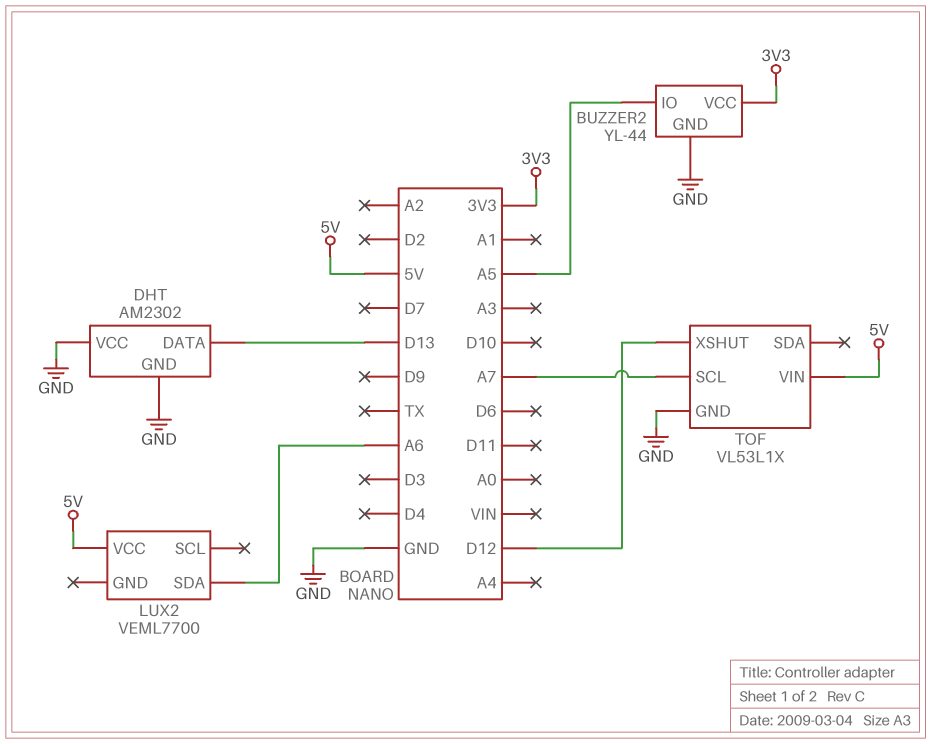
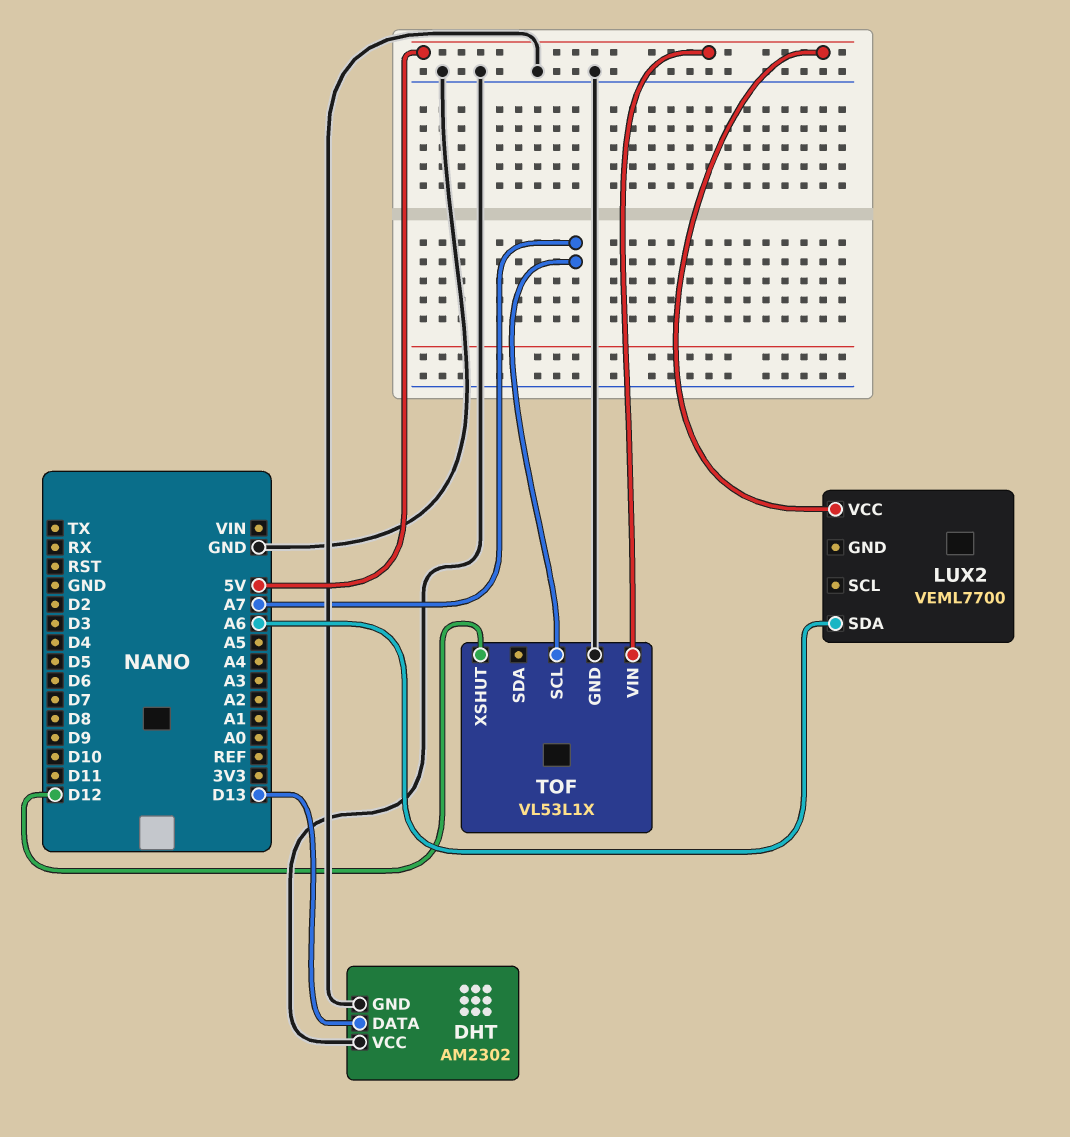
BUZZER2: YL-44 -> none
BUZZER2 pin GND: GND -> none
BUZZER2 pin IO: A5 -> none
BUZZER2 pin VCC: 3V3 -> none

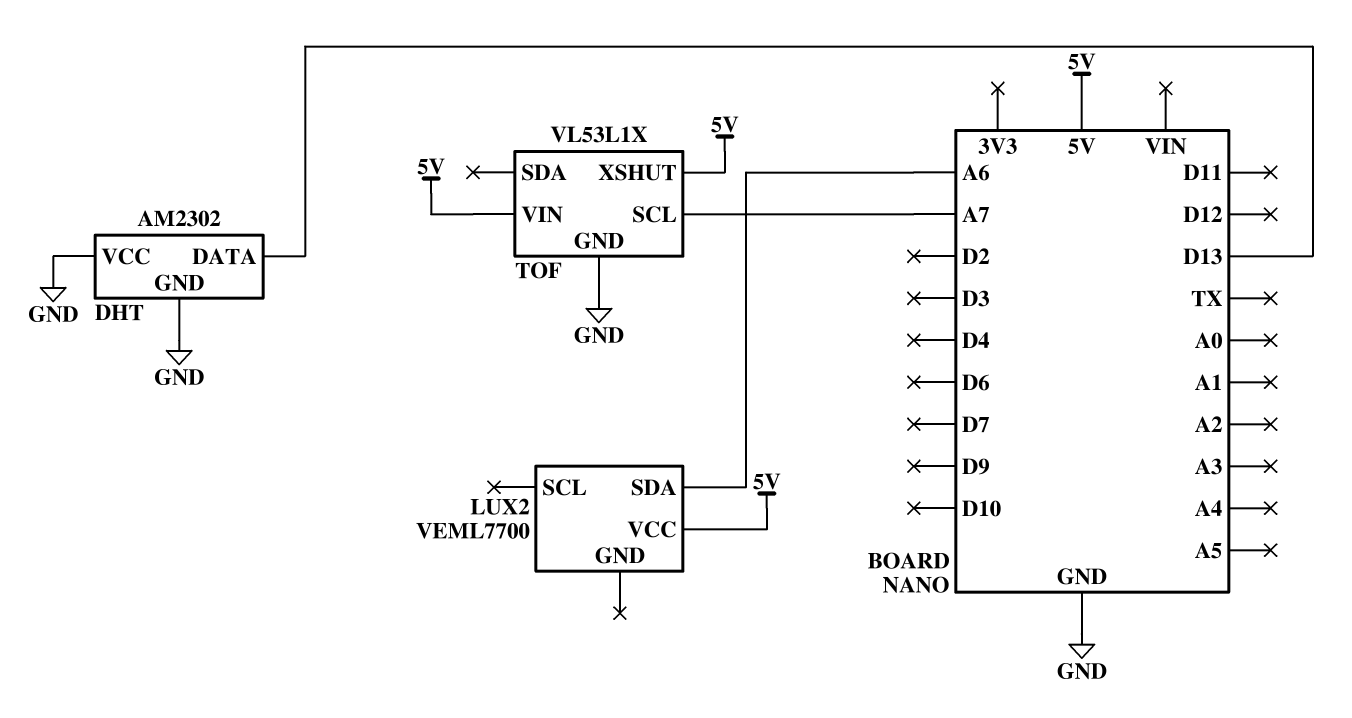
TOF pin XSHUT: D12 -> 5V

